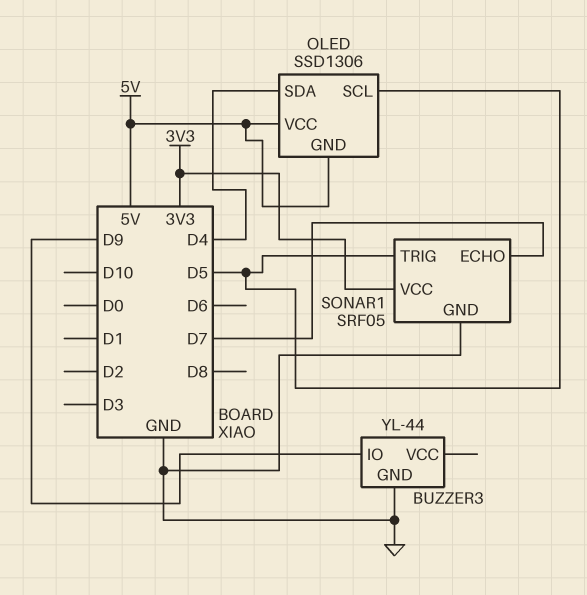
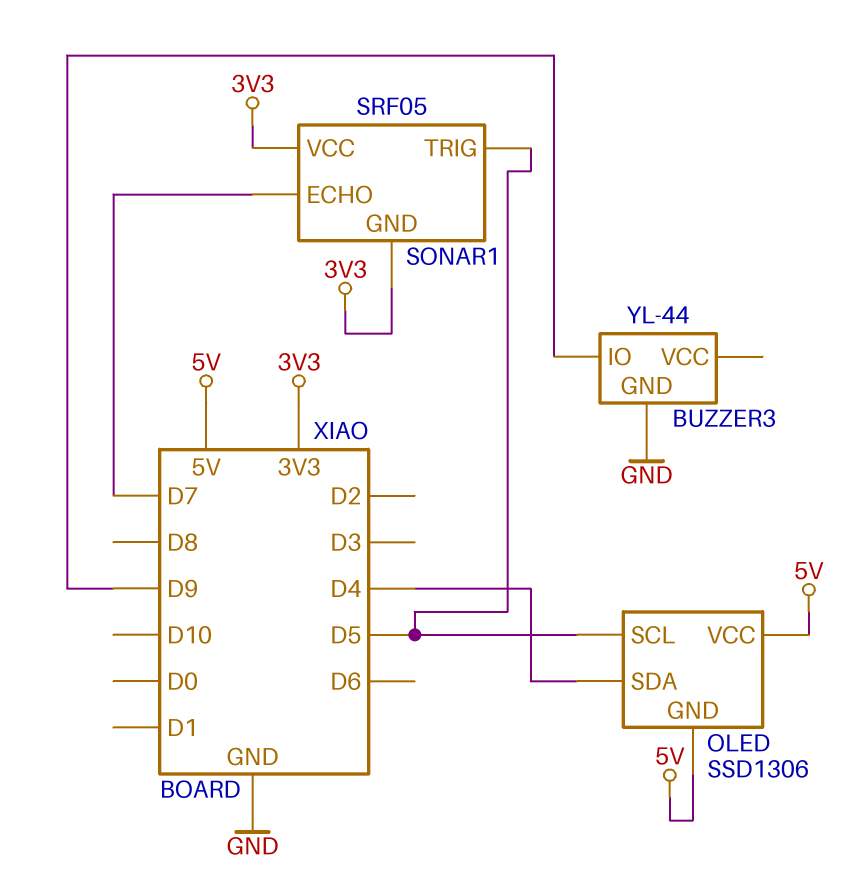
SONAR1 pin GND: GND -> 3V3

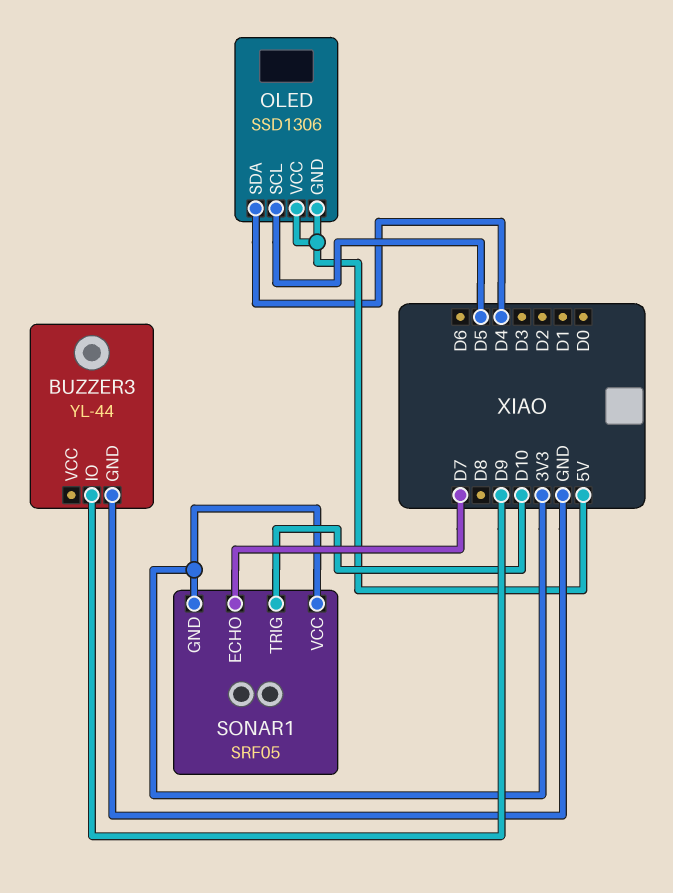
SONAR1 pin TRIG: D5 -> D10

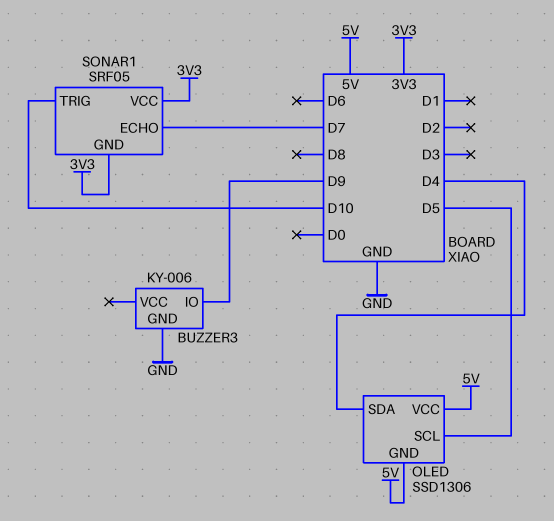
BUZZER3: YL-44 -> KY-006

